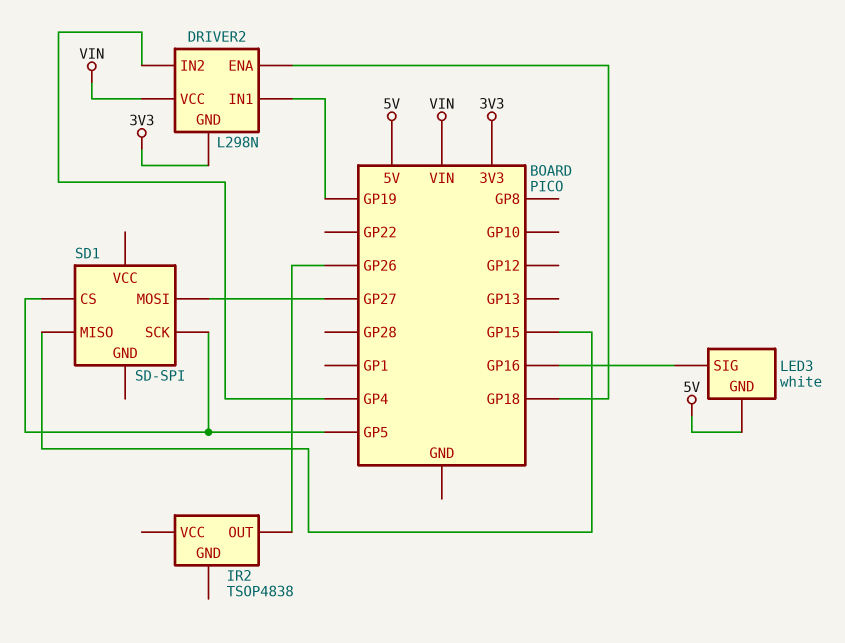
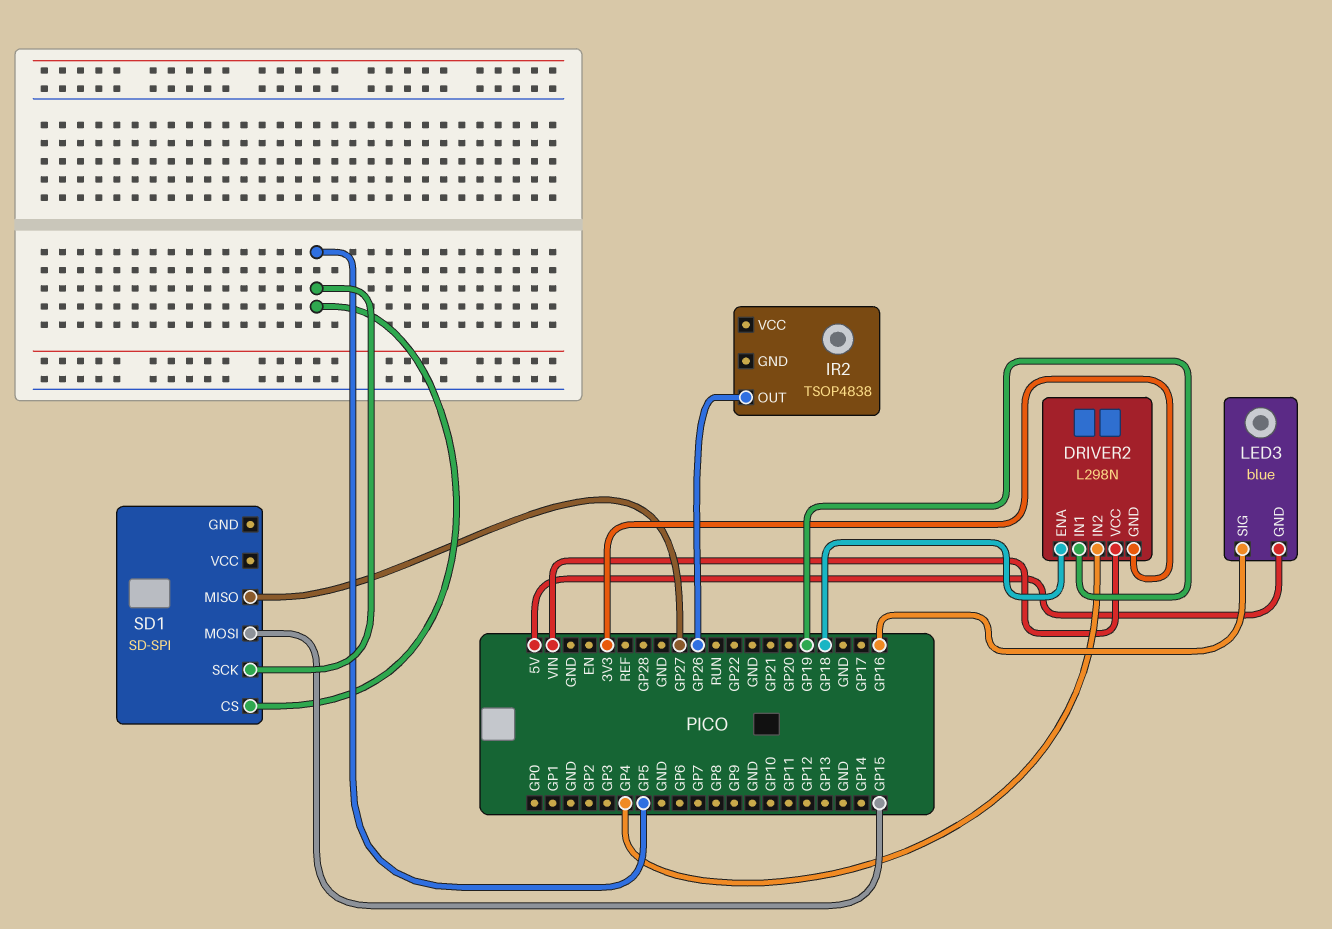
LED3: white -> blue
SD1 pin MISO: GP15 -> GP27
SD1 pin MOSI: GP27 -> GP15

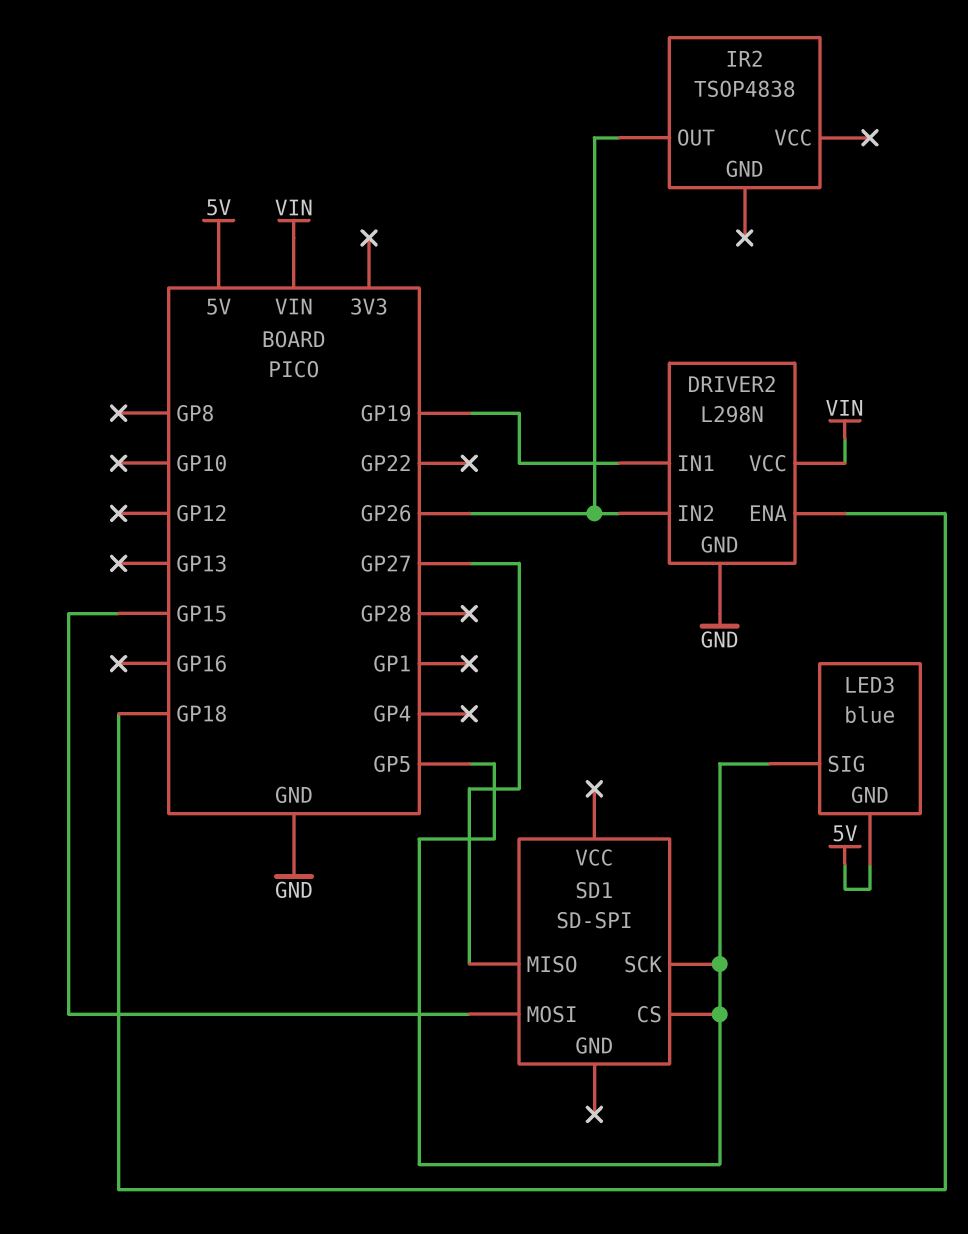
DRIVER2 pin GND: 3V3 -> GND
DRIVER2 pin IN2: GP4 -> GP26
LED3 pin SIG: GP16 -> GP5

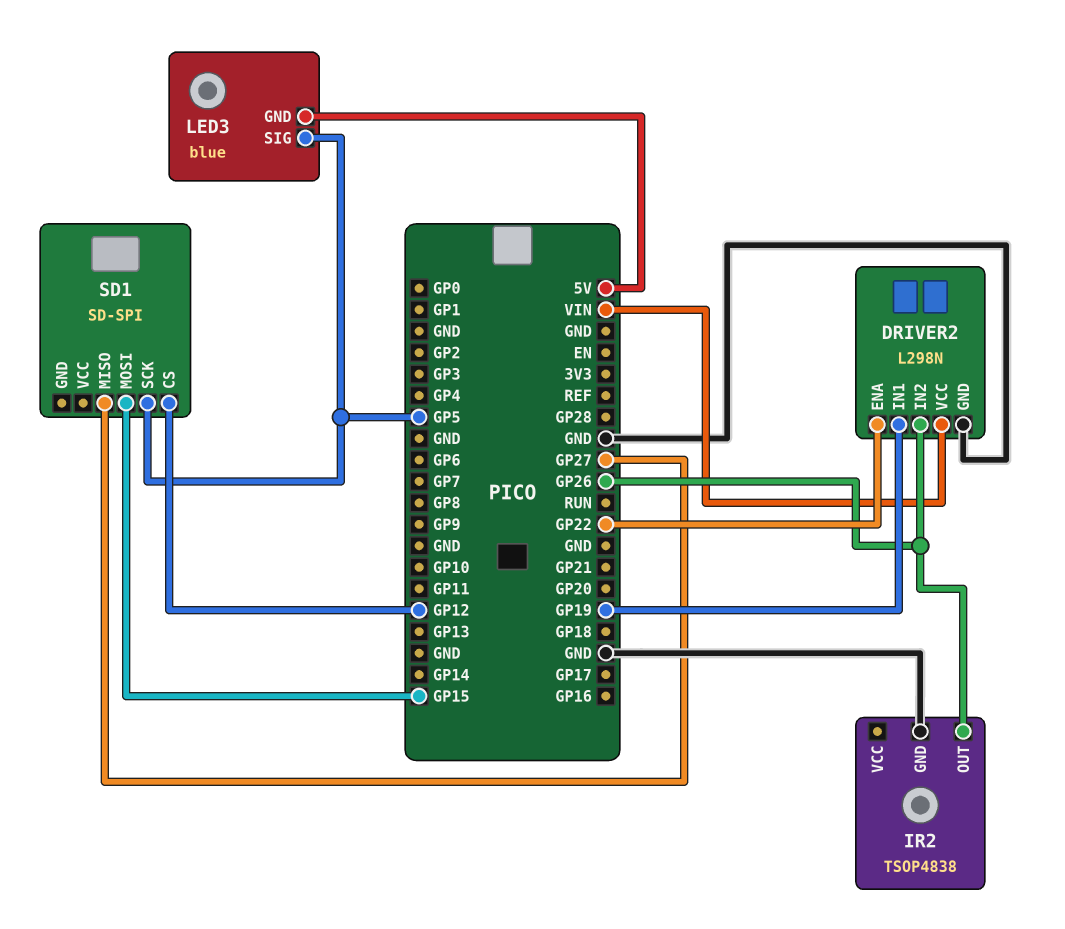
DRIVER2 pin ENA: GP18 -> GP22
IR2 pin GND: none -> GND
SD1 pin CS: GP5 -> GP12

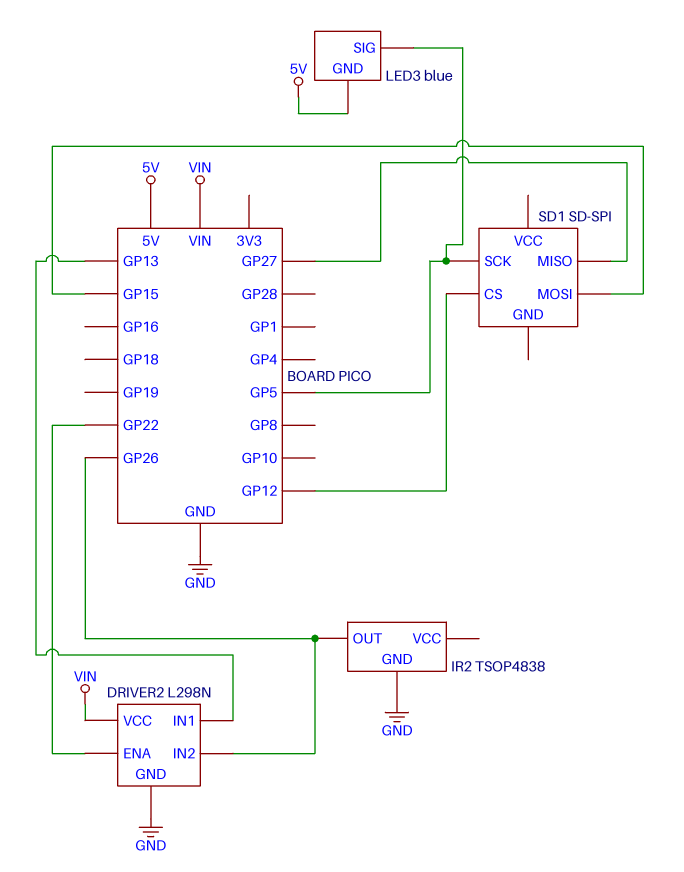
DRIVER2 pin IN1: GP19 -> GP13

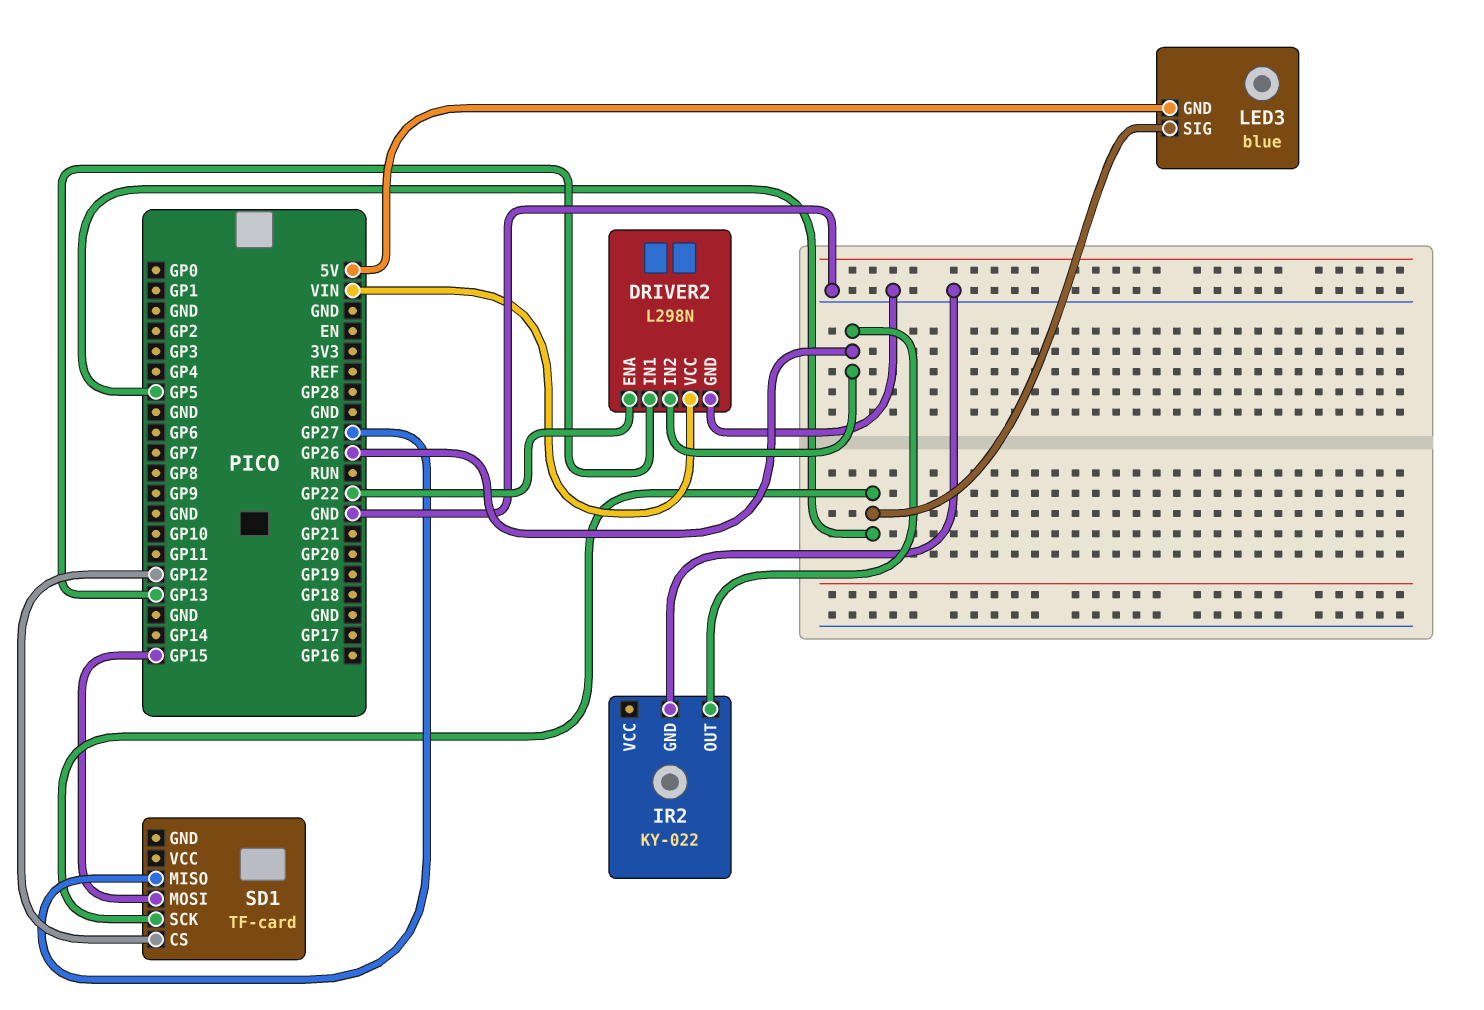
IR2: TSOP4838 -> KY-022
SD1: SD-SPI -> TF-card

